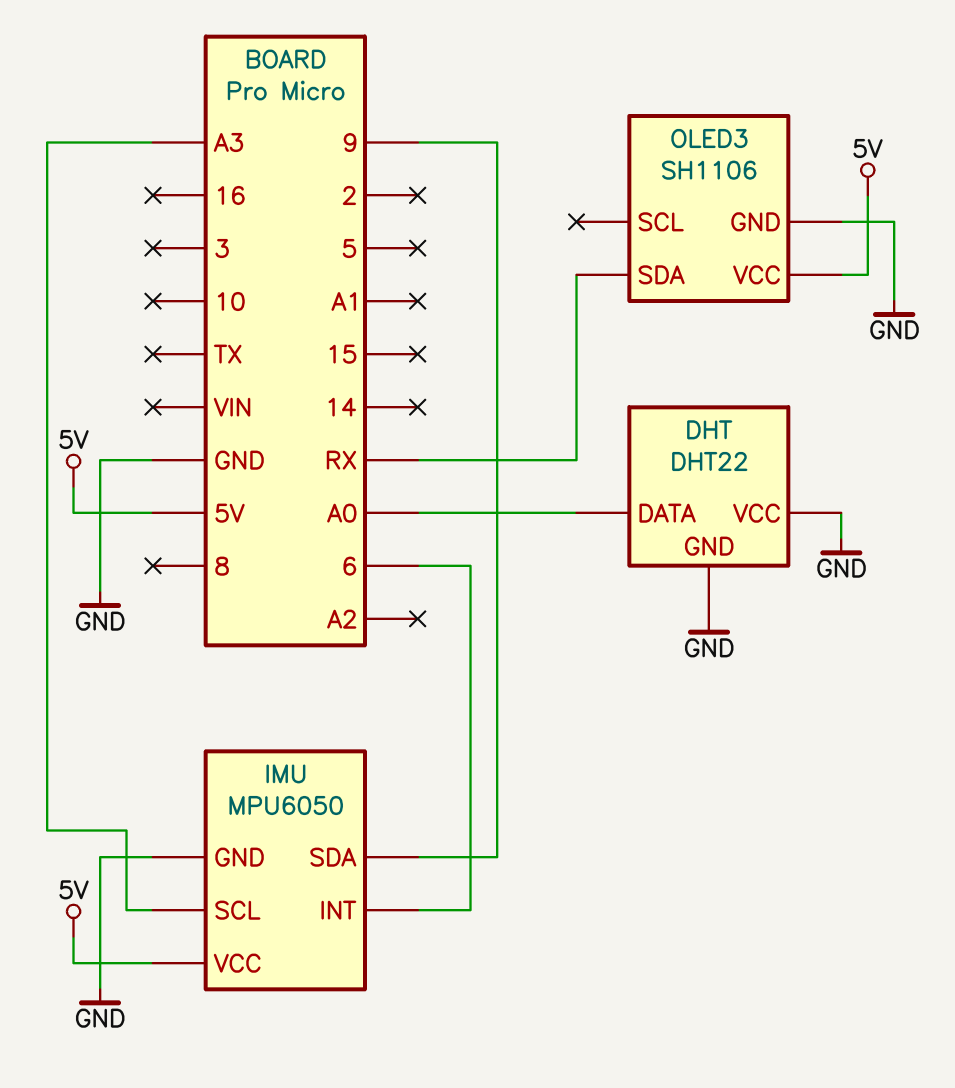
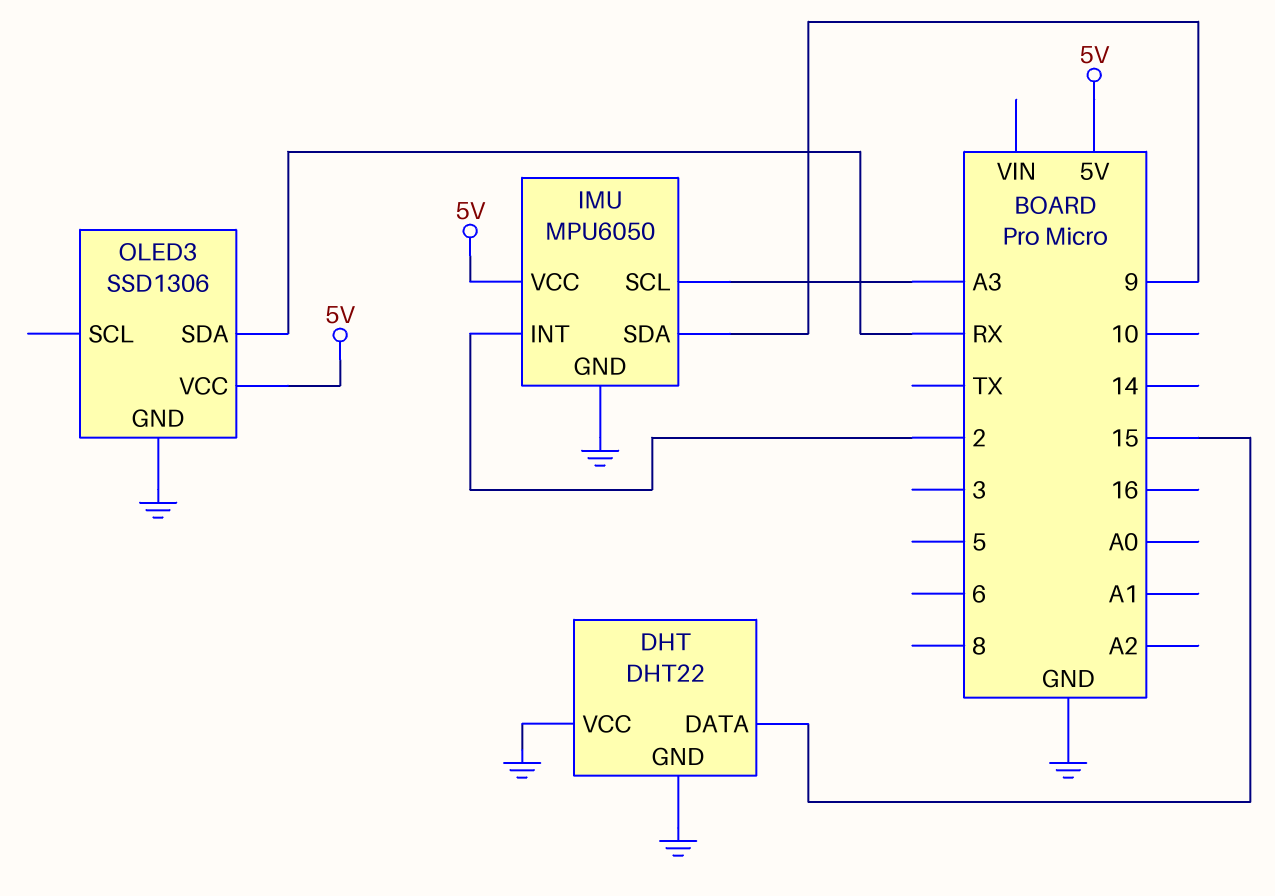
DHT pin DATA: A0 -> 15
IMU pin INT: 6 -> 2
OLED3: SH1106 -> SSD1306

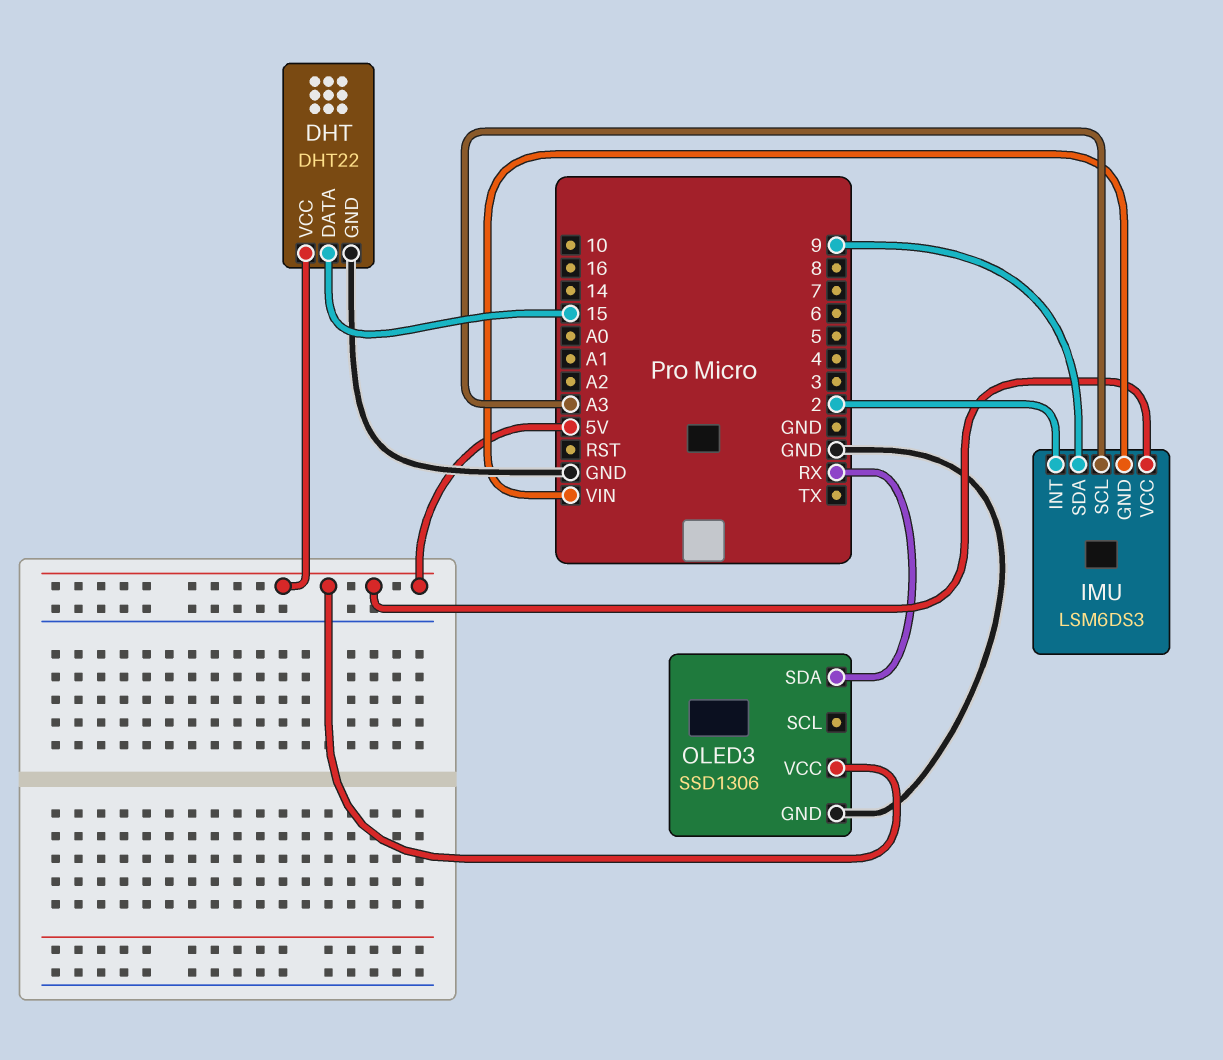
DHT pin VCC: GND -> 5V
IMU: MPU6050 -> LSM6DS3
IMU pin GND: GND -> VIN

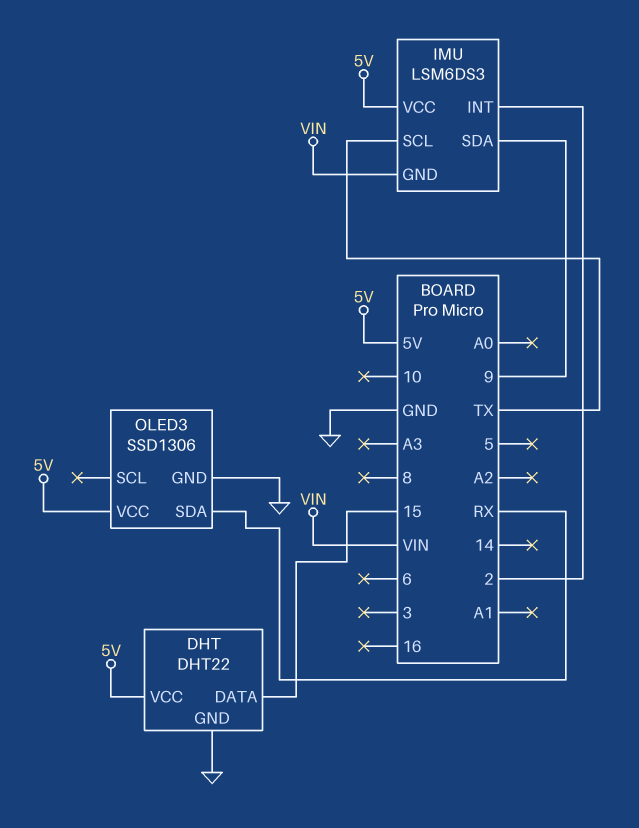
IMU pin SCL: A3 -> TX

